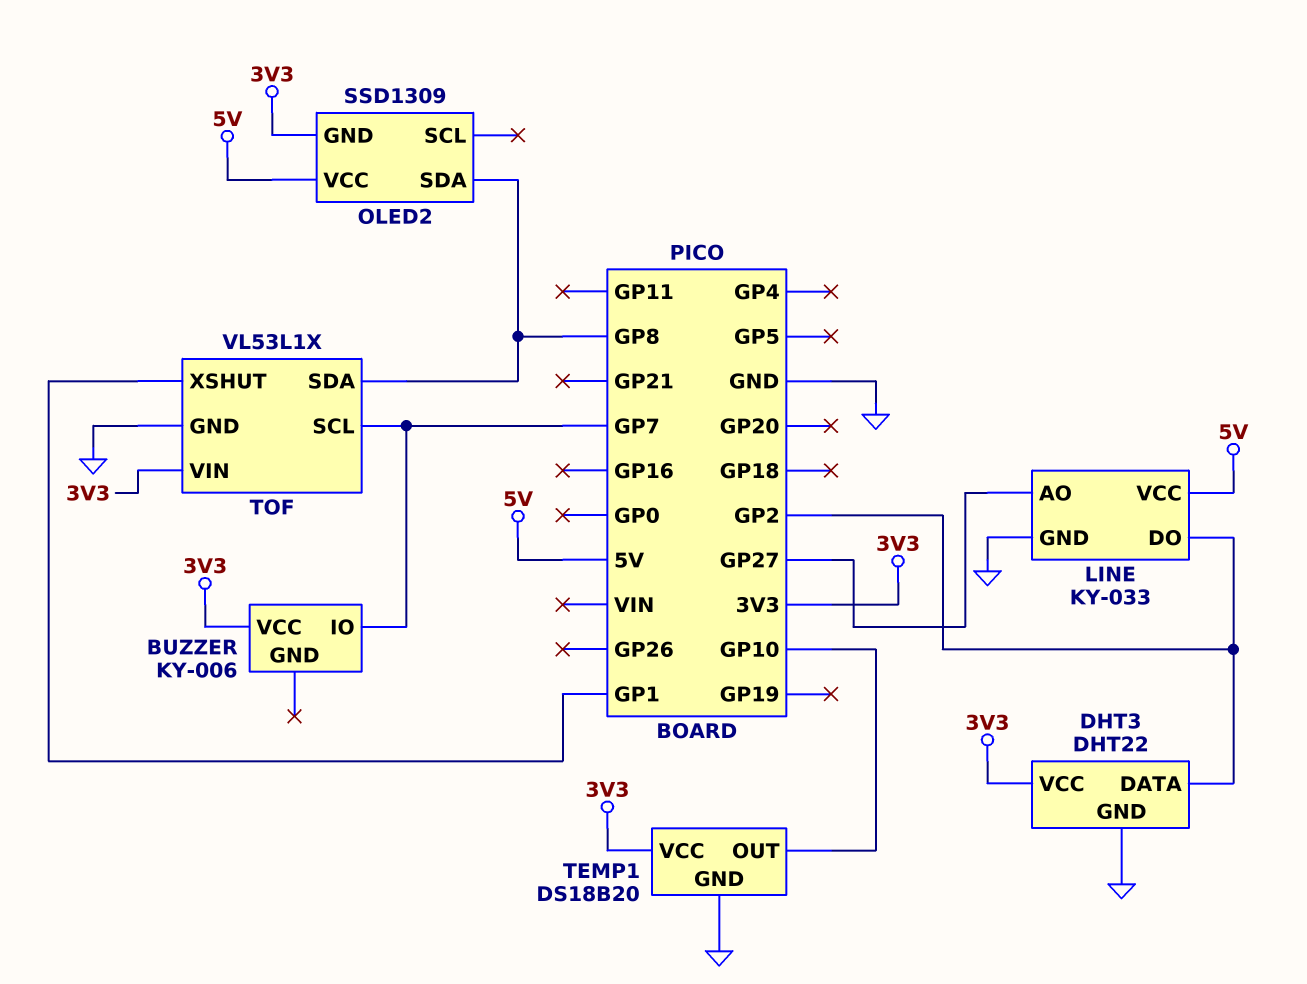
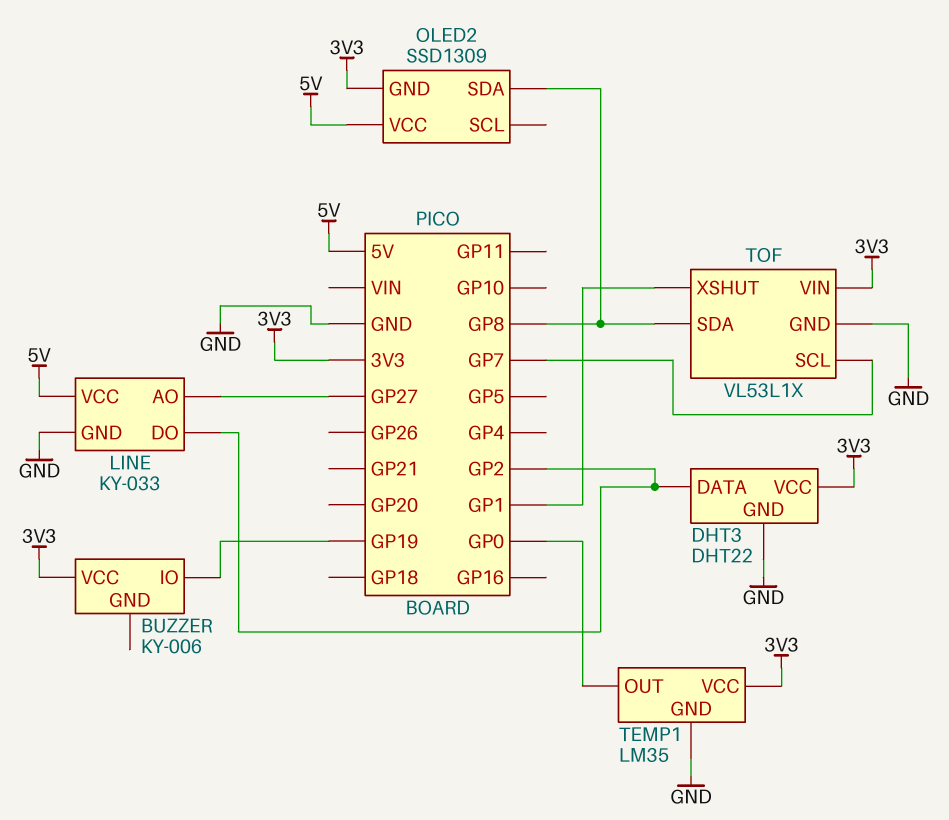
BUZZER pin IO: GP7 -> GP19
TEMP1: DS18B20 -> LM35
TEMP1 pin OUT: GP10 -> GP0

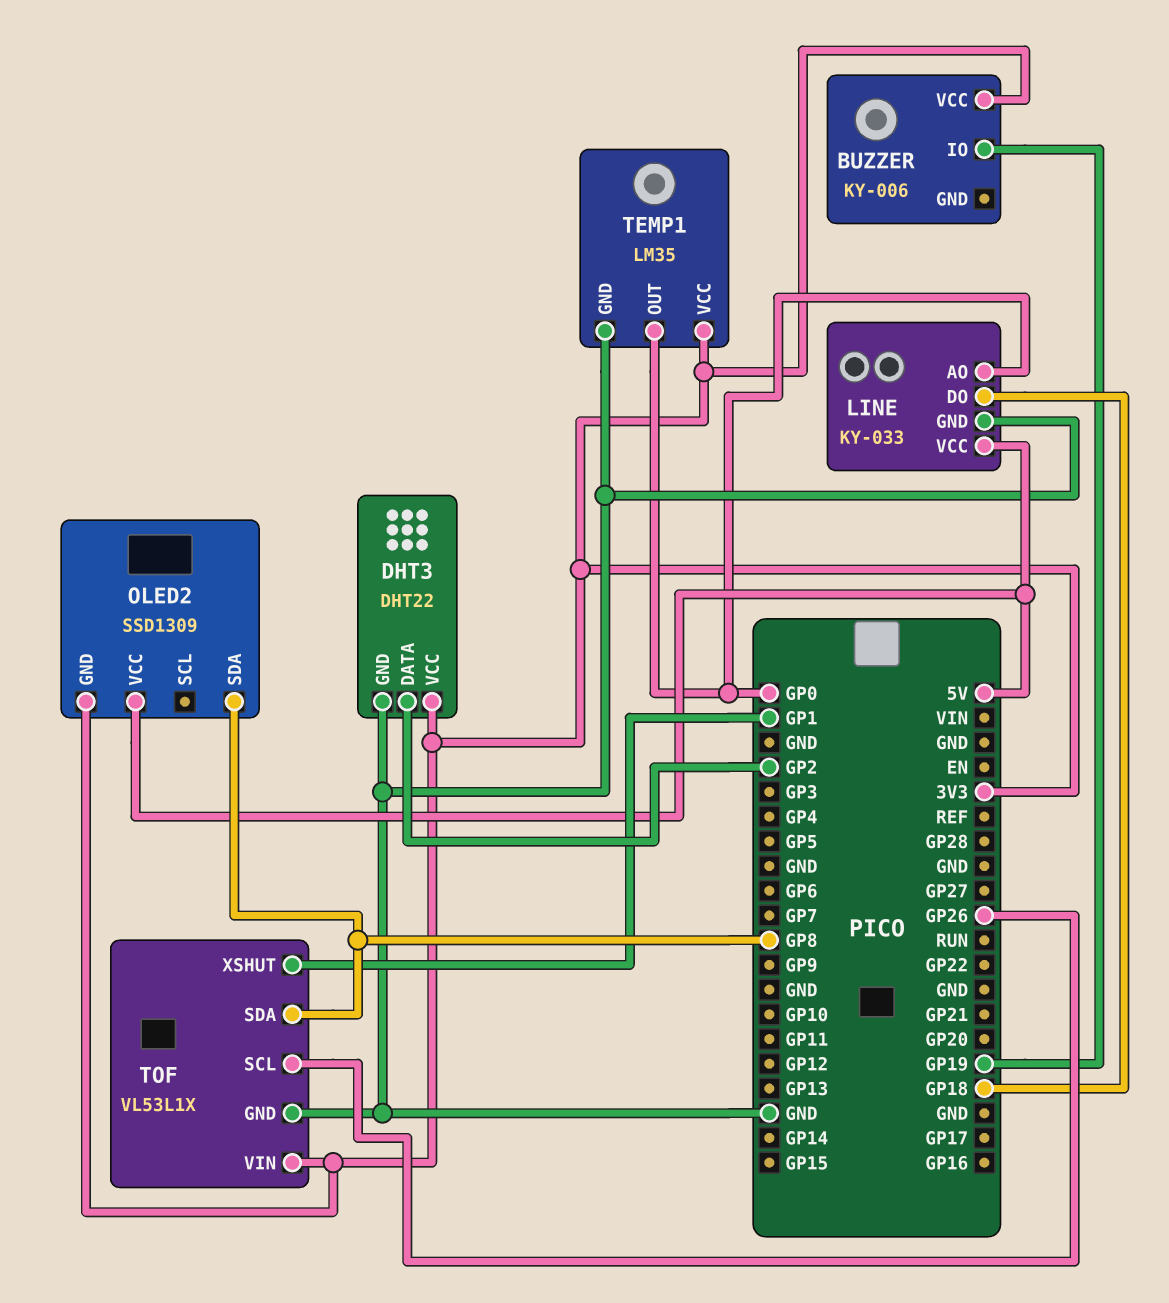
LINE pin AO: GP27 -> GP0
LINE pin DO: GP2 -> GP18
TOF pin SCL: GP7 -> GP26

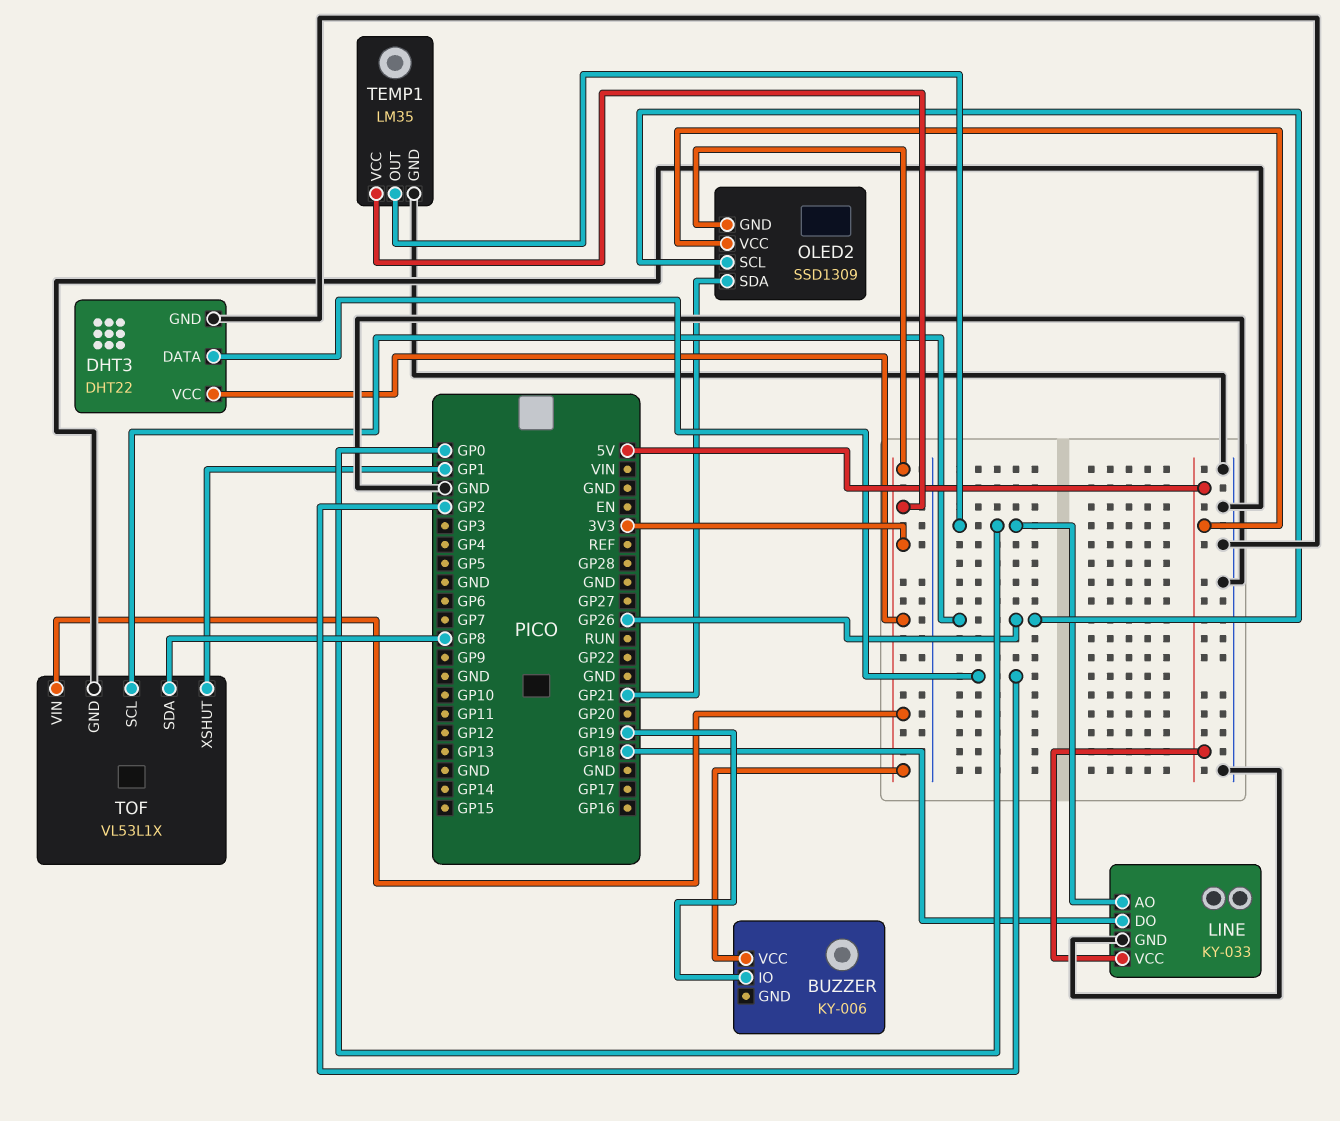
OLED2 pin SCL: none -> GP26
OLED2 pin SDA: GP8 -> GP21

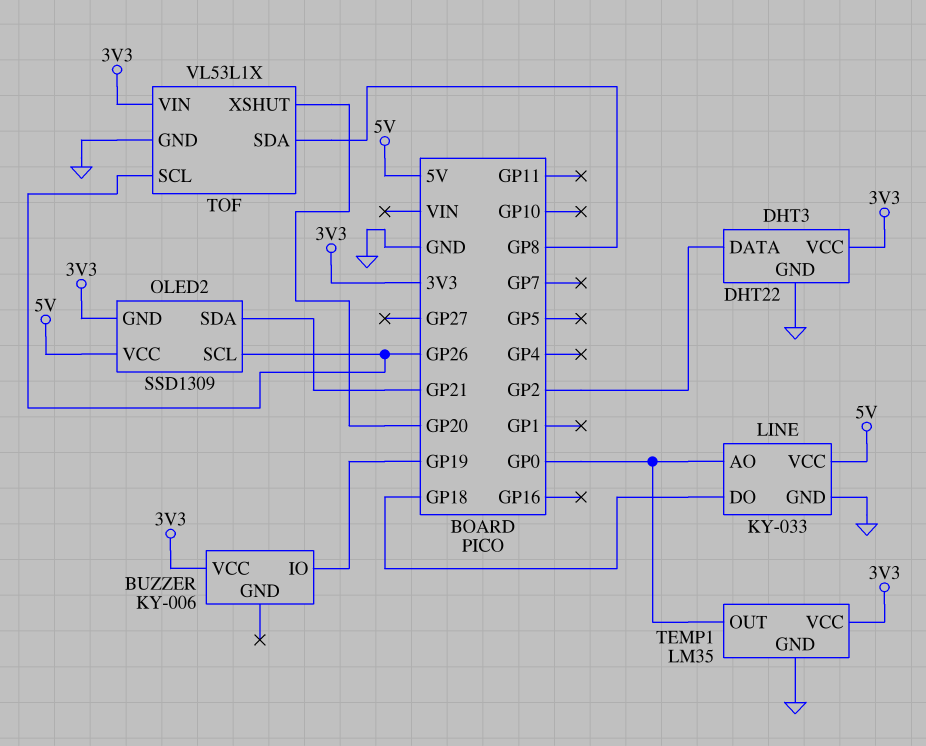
TOF pin XSHUT: GP1 -> GP20

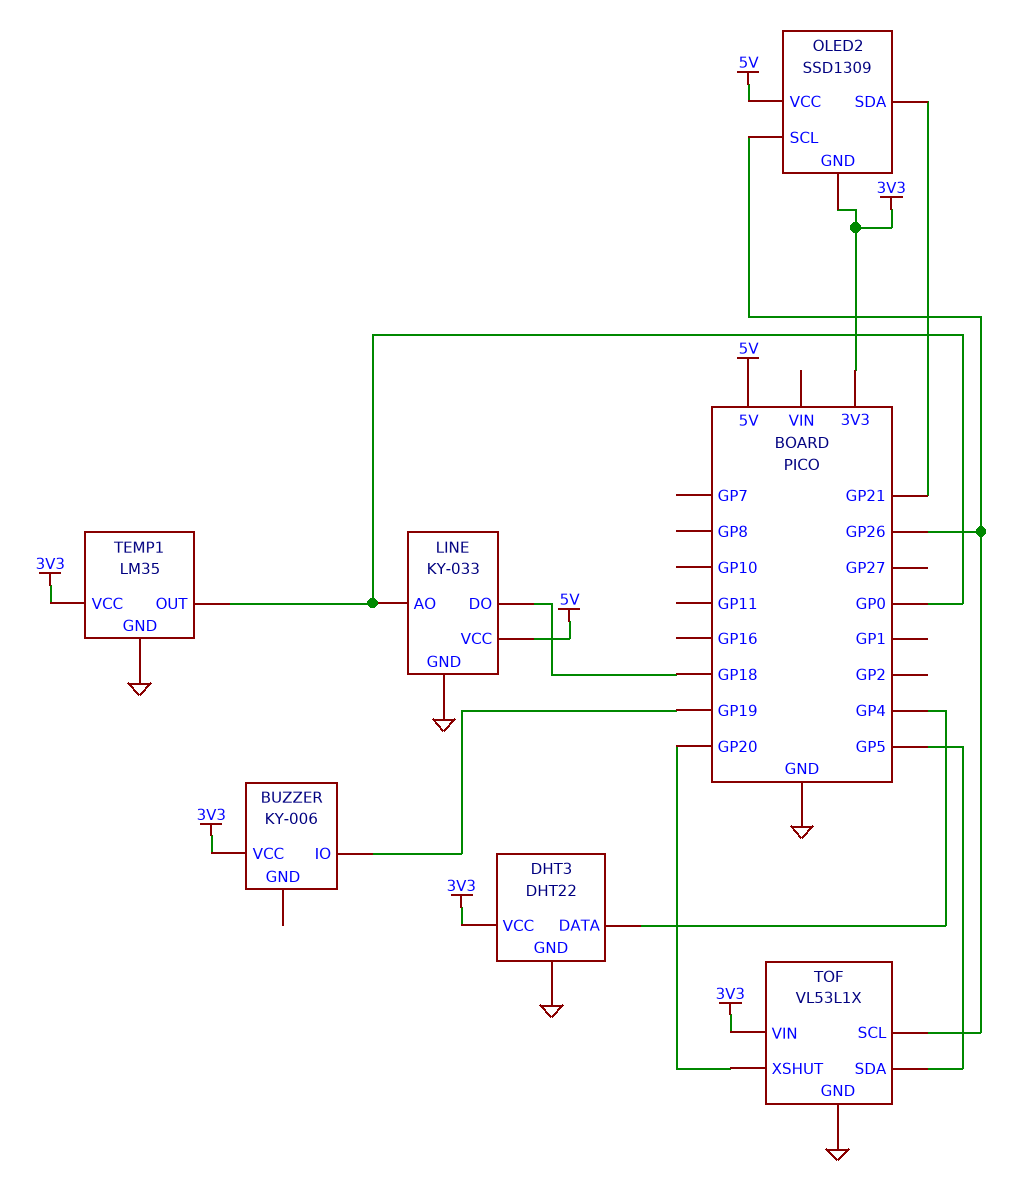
DHT3 pin DATA: GP2 -> GP4
TOF pin SDA: GP8 -> GP5

